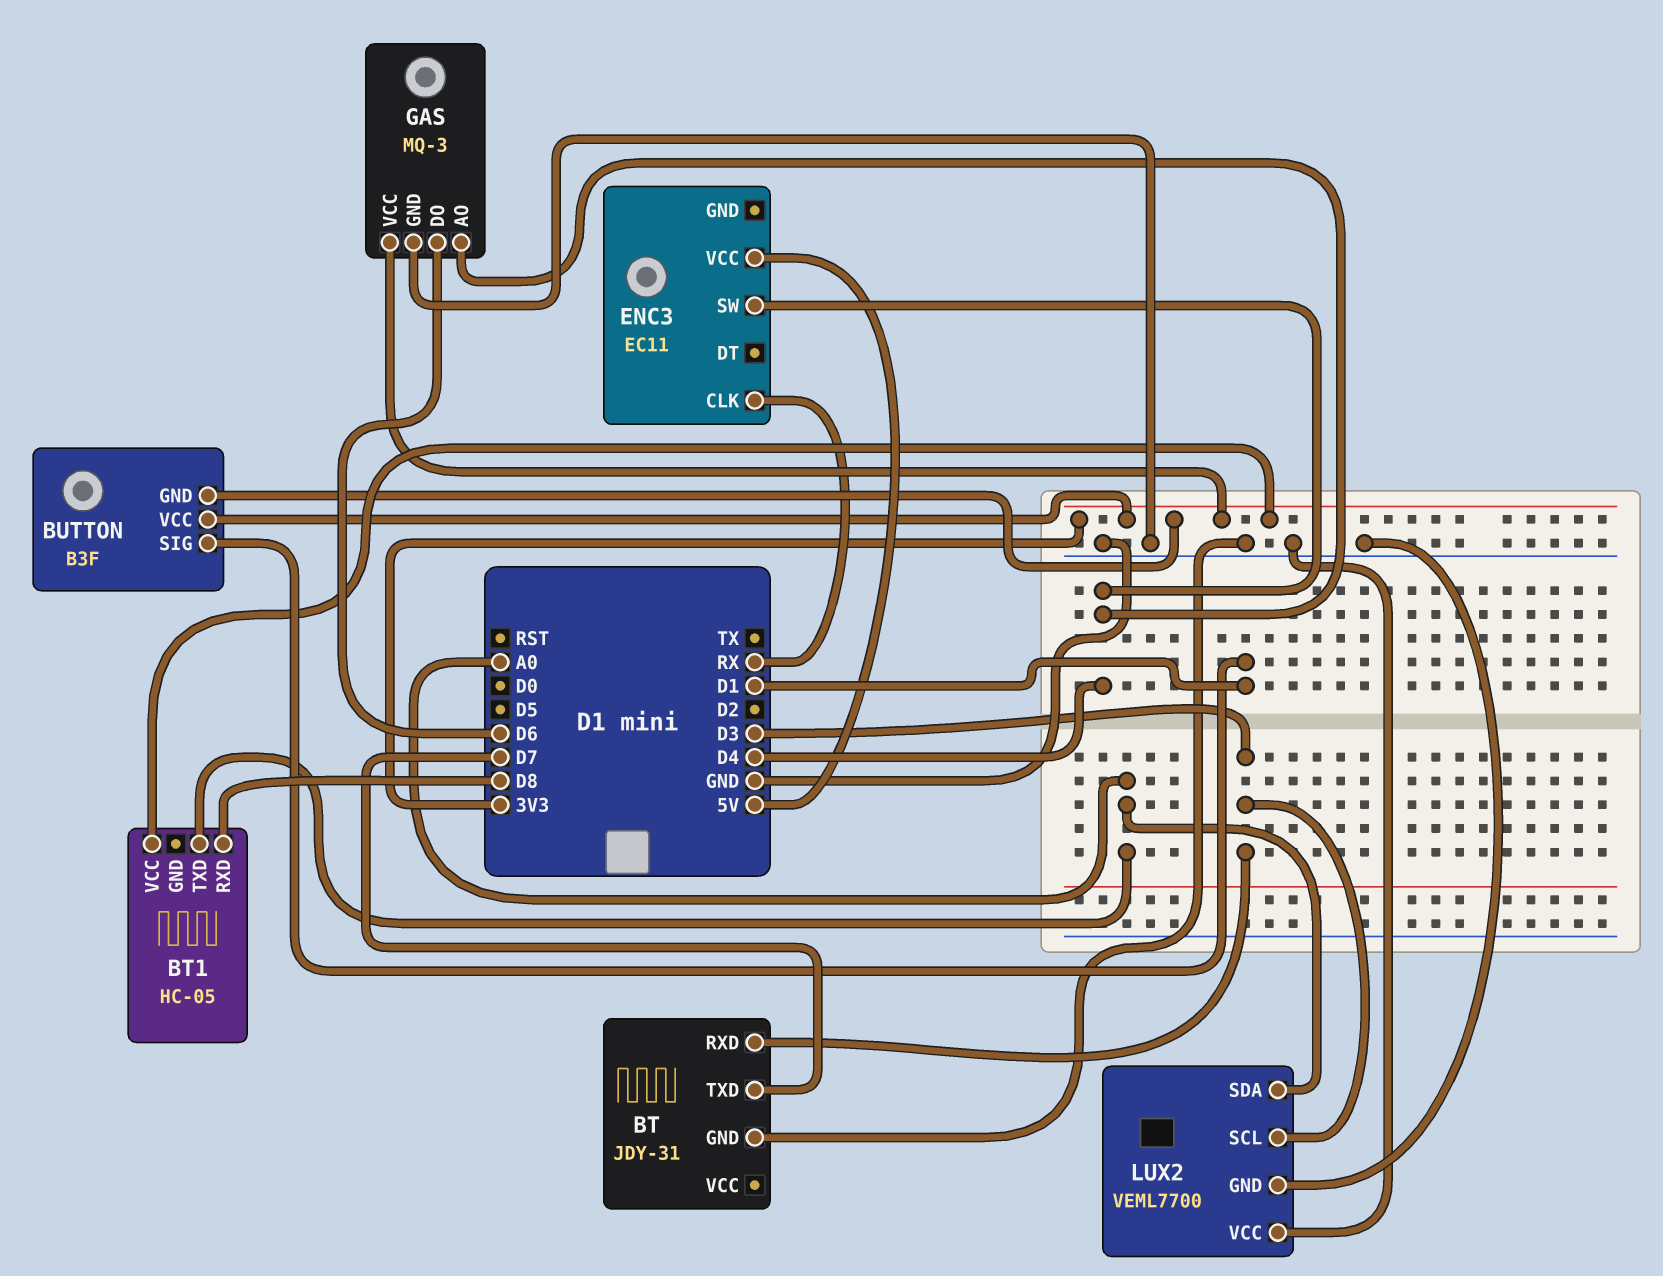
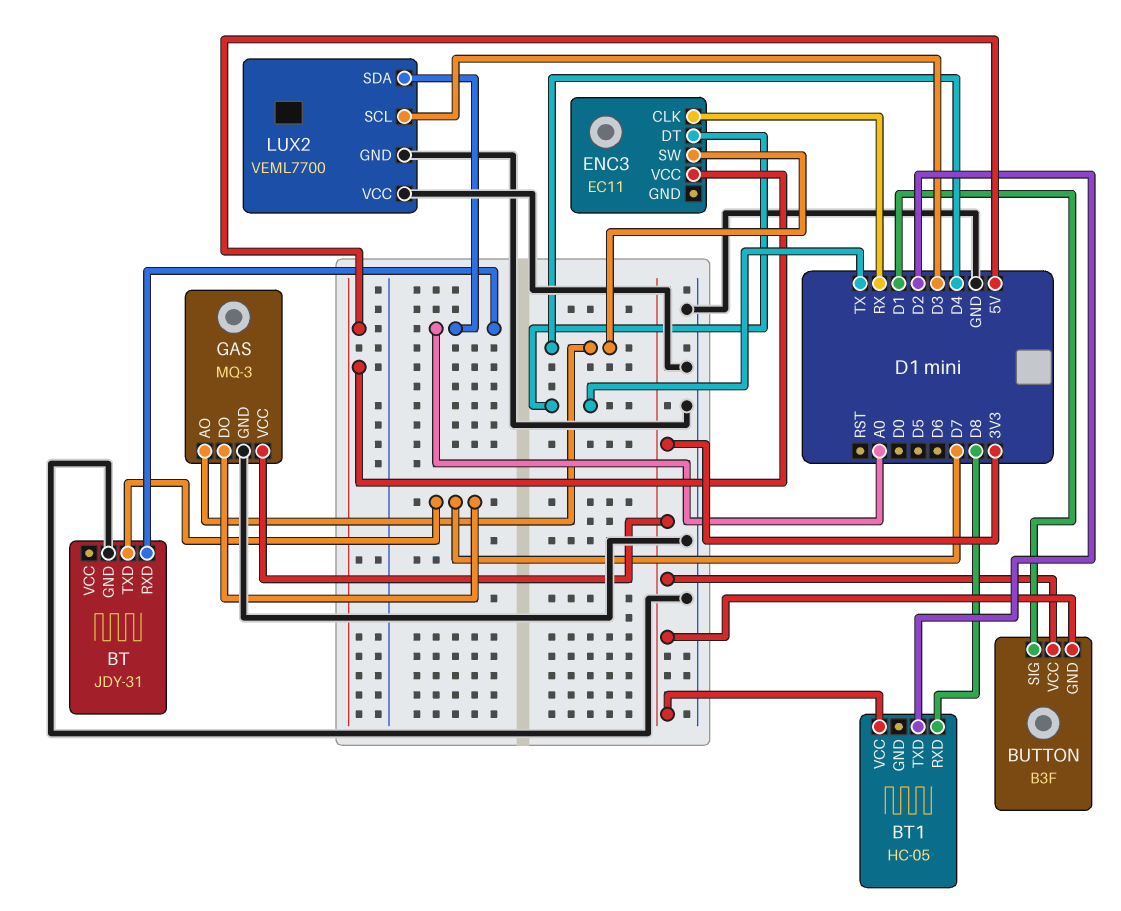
BT pin RXD: D3 -> A0
BT1 pin TXD: A0 -> D2
ENC3 pin DT: none -> TX
GAS pin DO: D6 -> D7

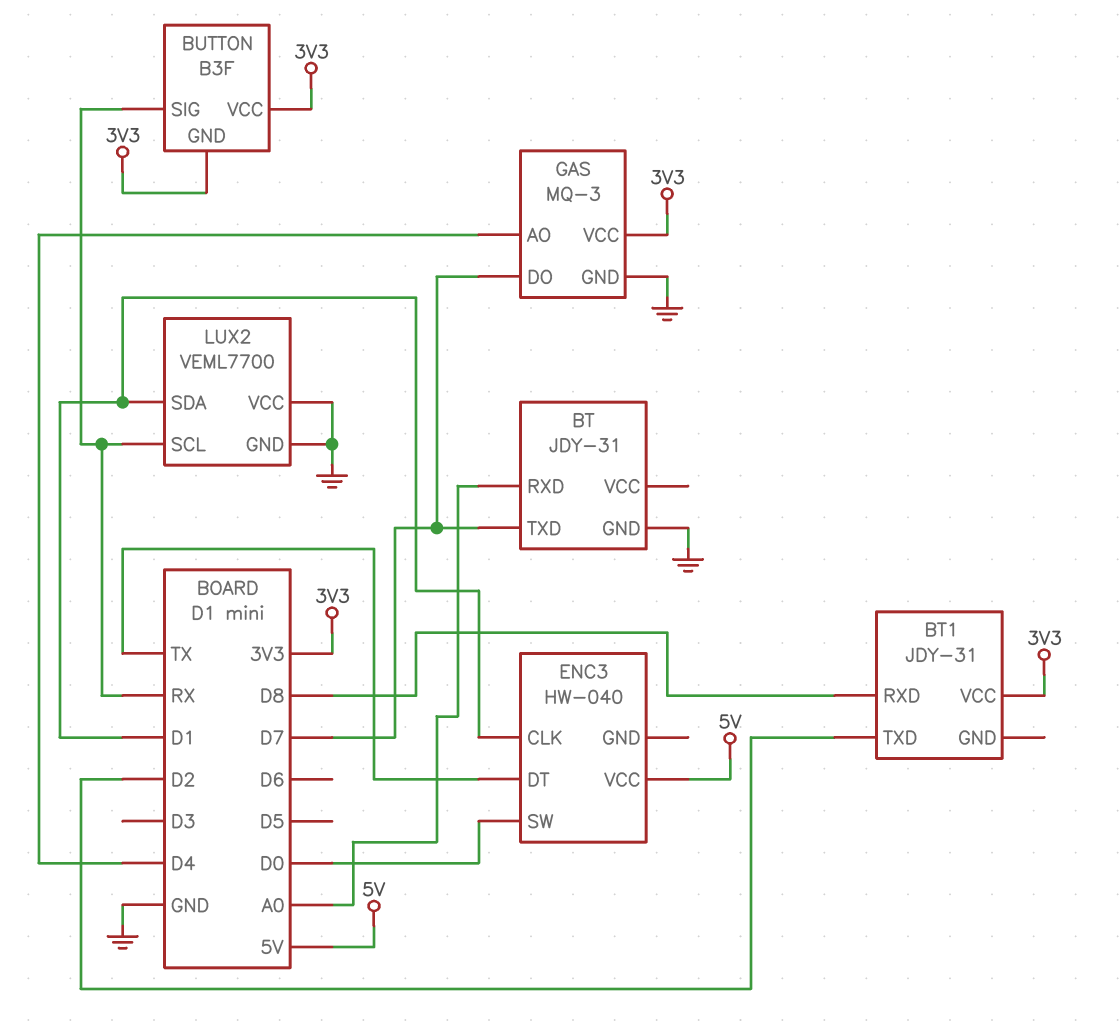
BT1: HC-05 -> JDY-31
BUTTON pin SIG: D1 -> RX
ENC3: EC11 -> HW-040
ENC3 pin CLK: RX -> D1
ENC3 pin SW: D4 -> D0
LUX2 pin SCL: D3 -> RX
LUX2 pin SDA: A0 -> D1

